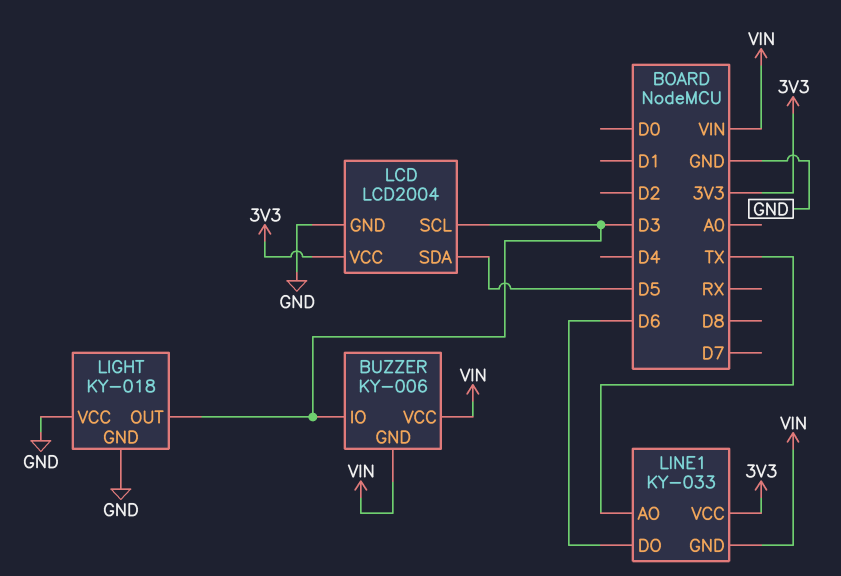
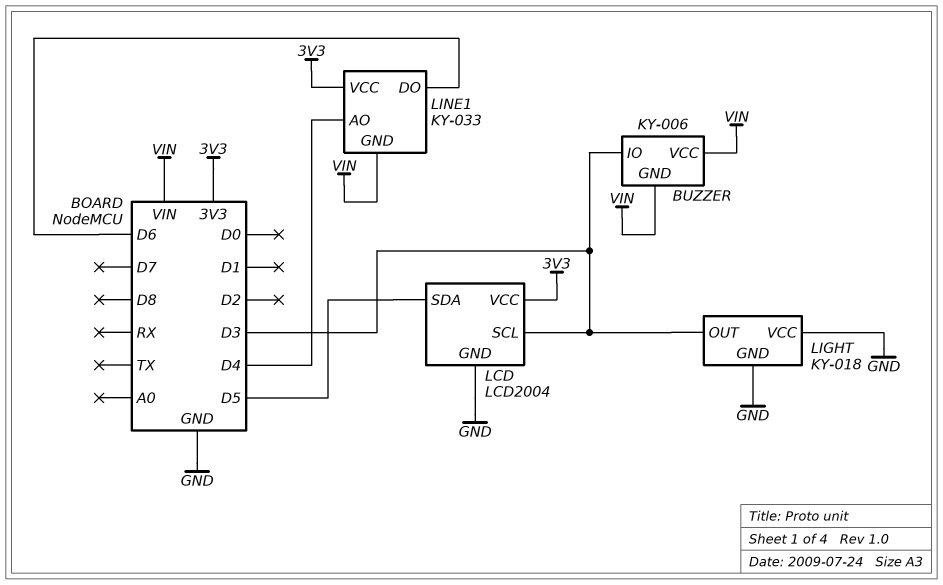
LINE1 pin AO: TX -> D4

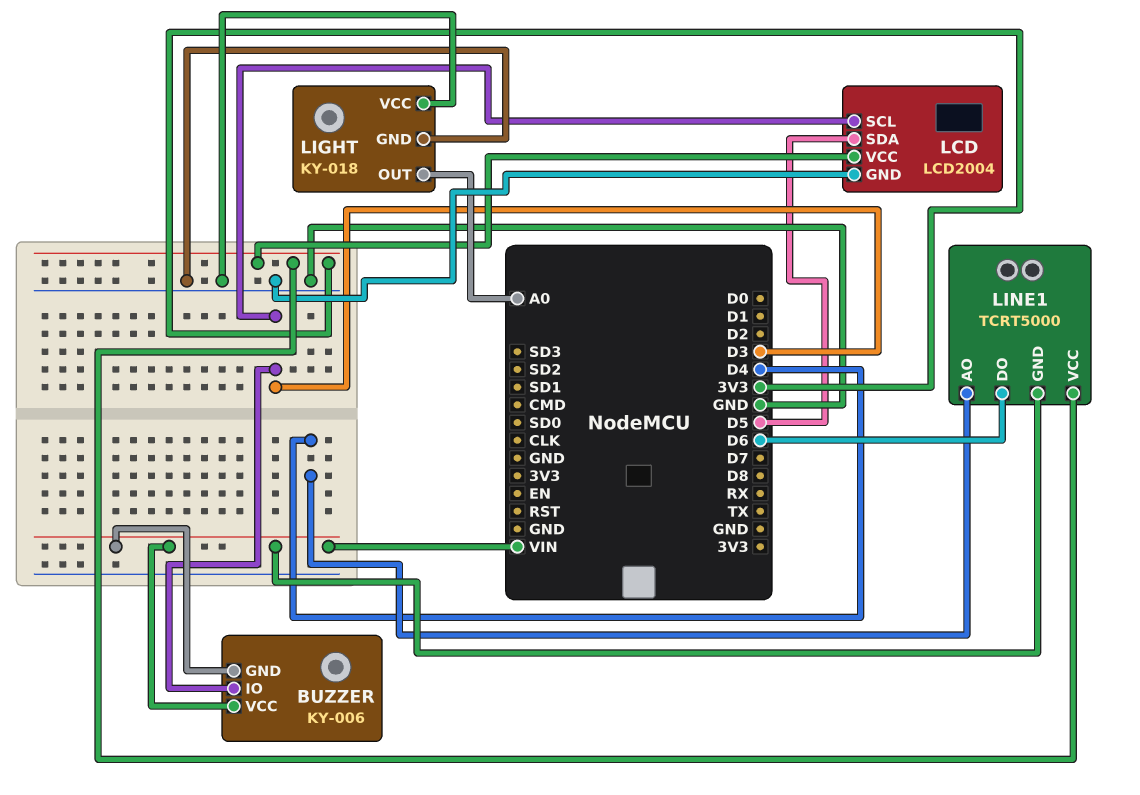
LIGHT pin OUT: D3 -> A0
LINE1: KY-033 -> TCRT5000

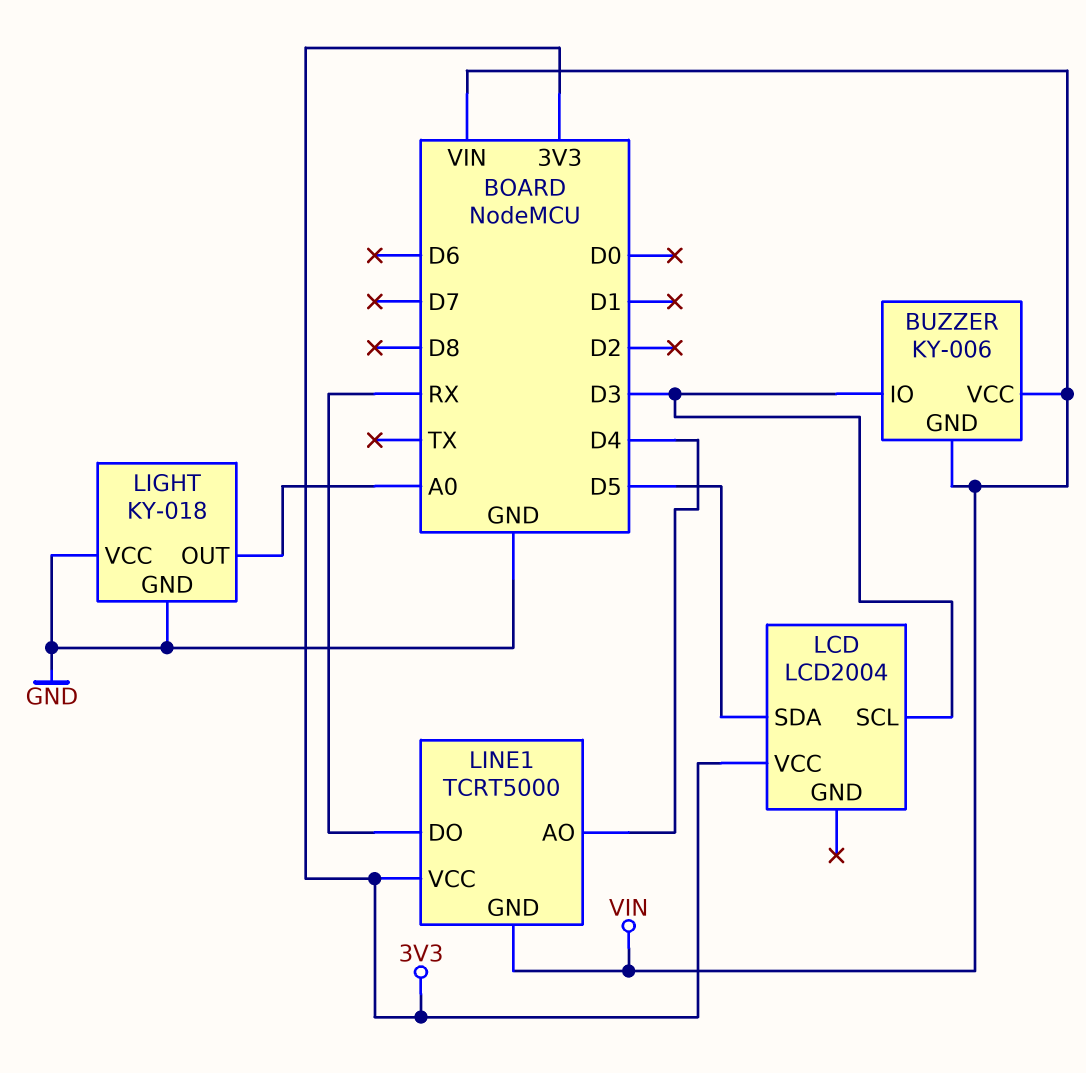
LCD pin GND: GND -> none
LINE1 pin DO: D6 -> RX

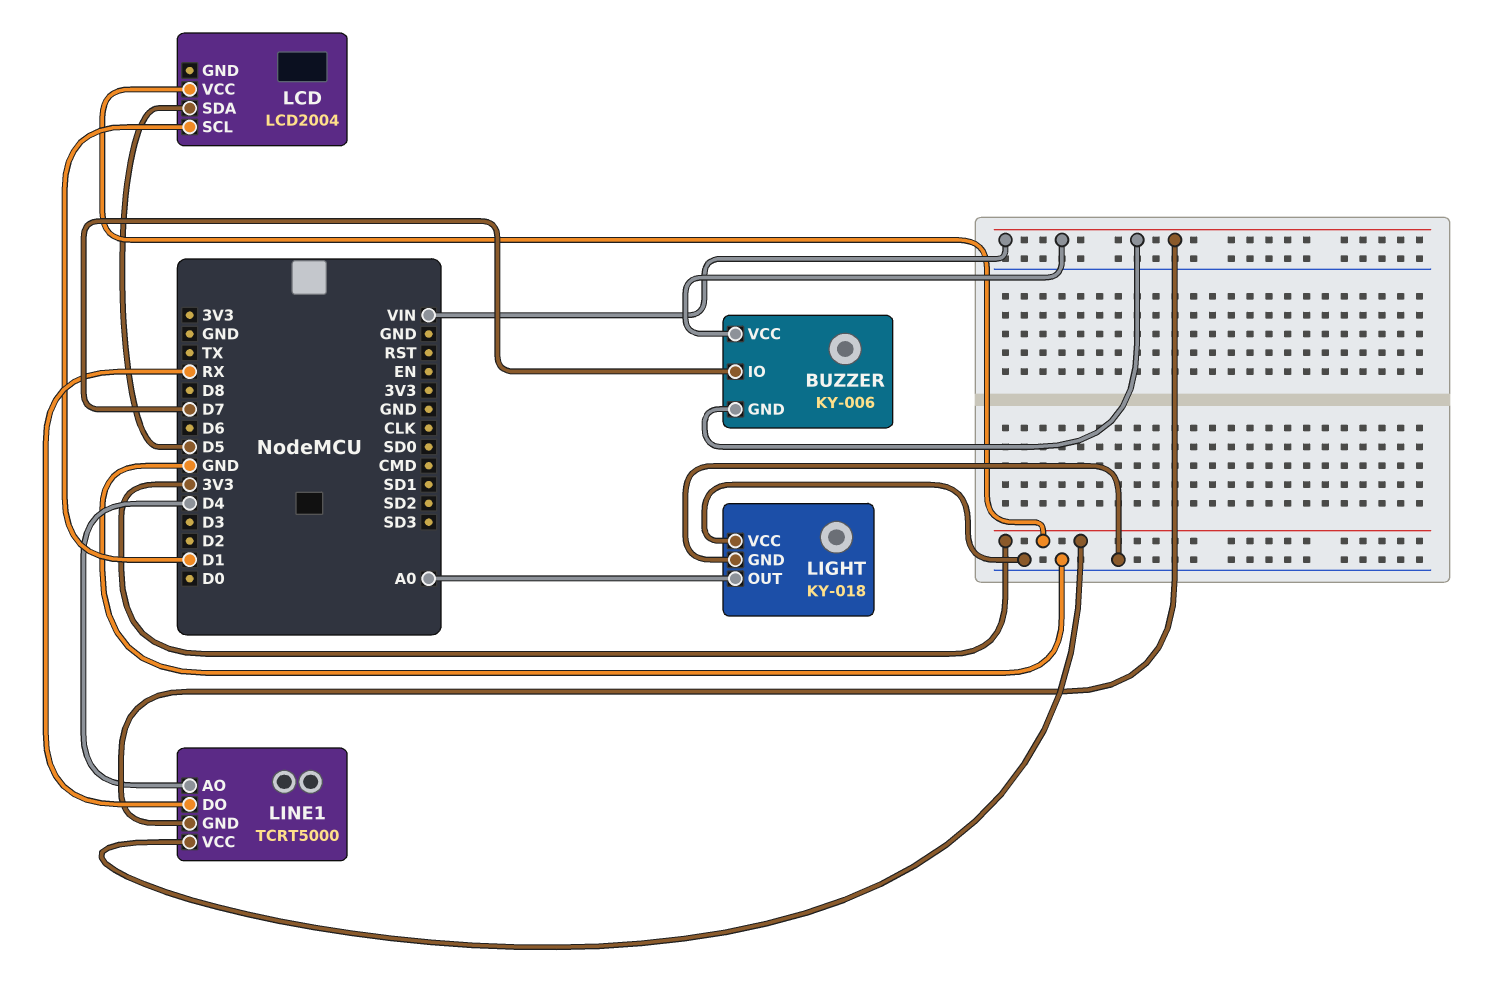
BUZZER pin IO: D3 -> D7
LCD pin SCL: D3 -> D1

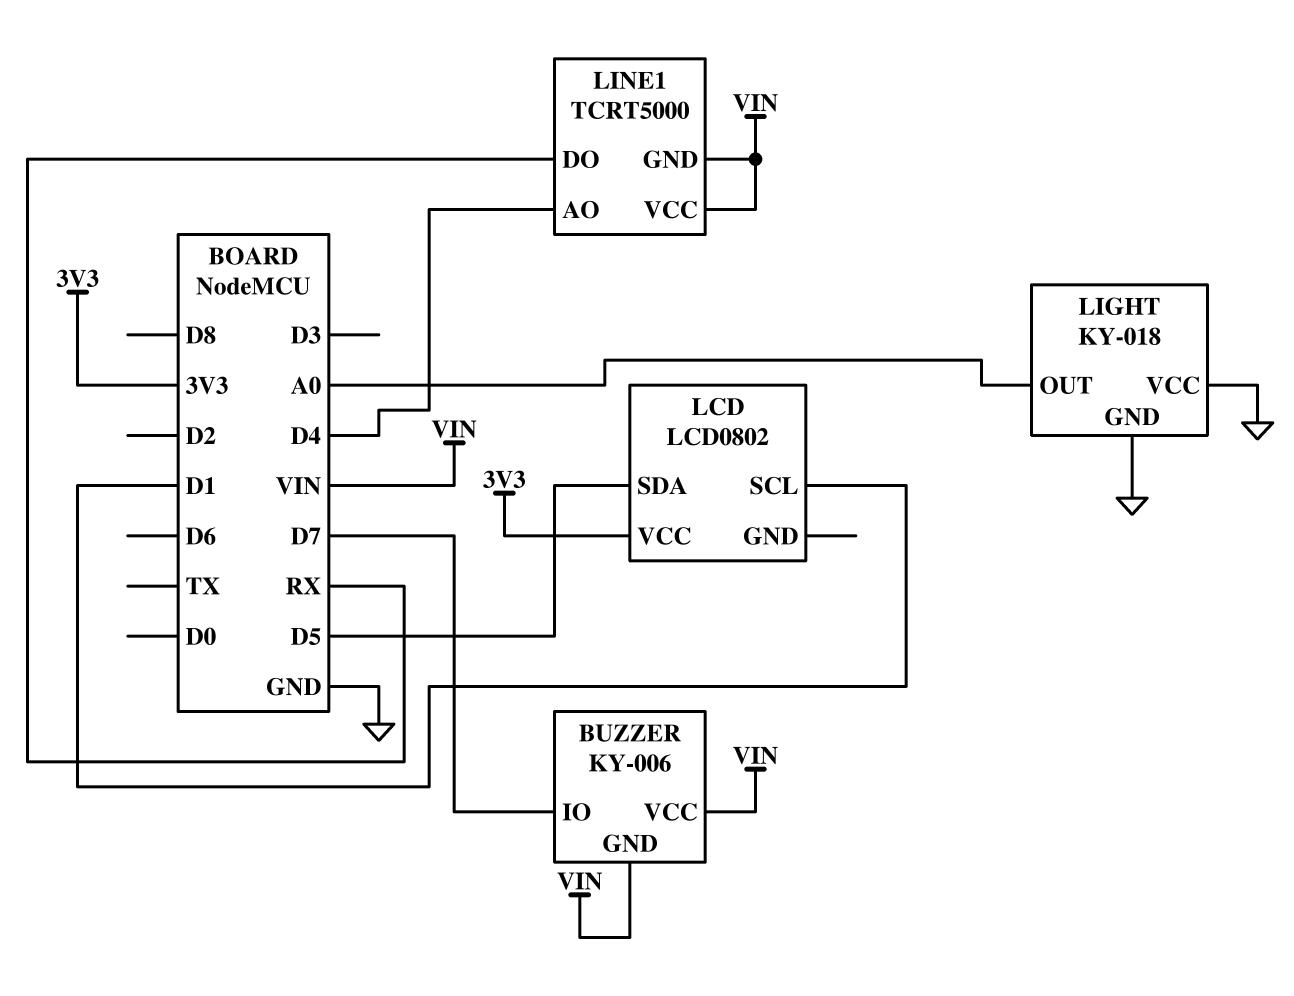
LCD: LCD2004 -> LCD0802
LINE1 pin VCC: 3V3 -> VIN

